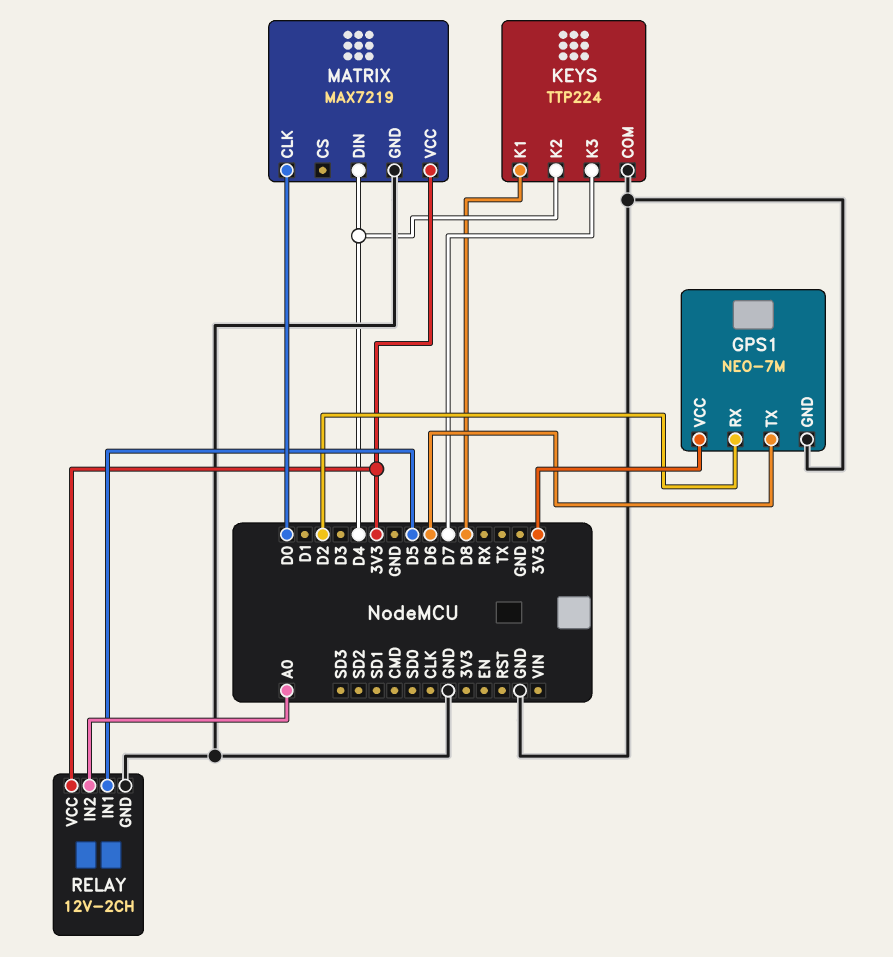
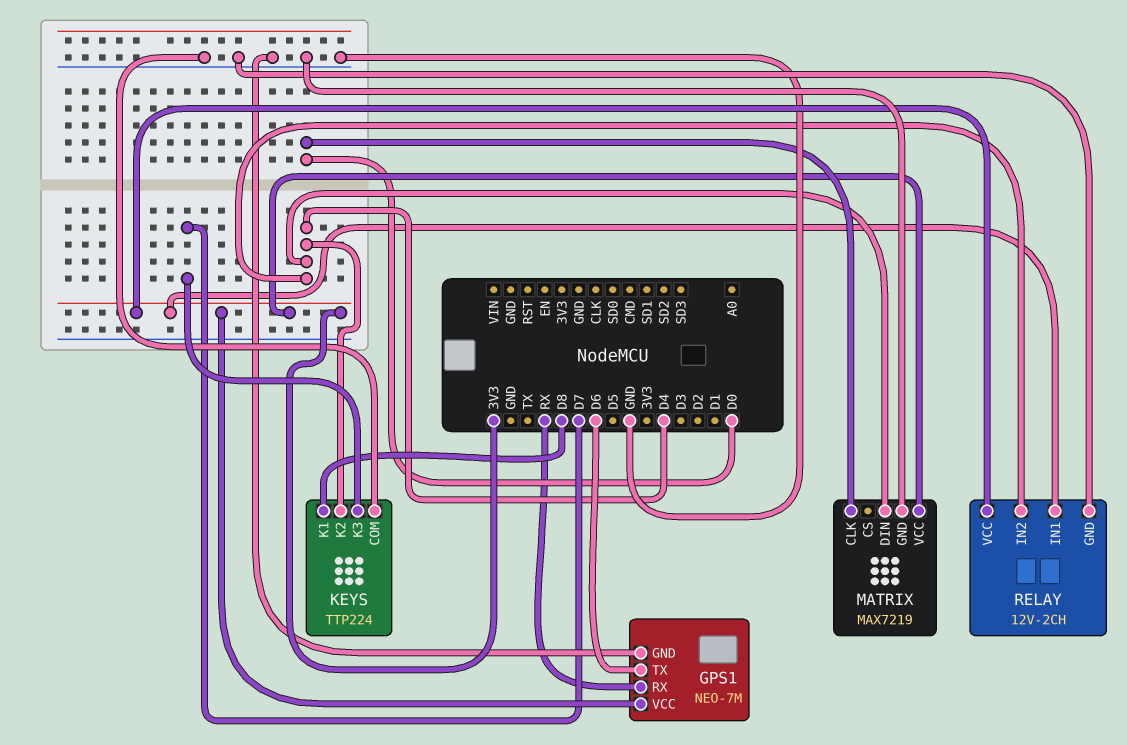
GPS1 pin RX: D2 -> RX
RELAY pin IN1: D5 -> 3V3
RELAY pin IN2: A0 -> D4

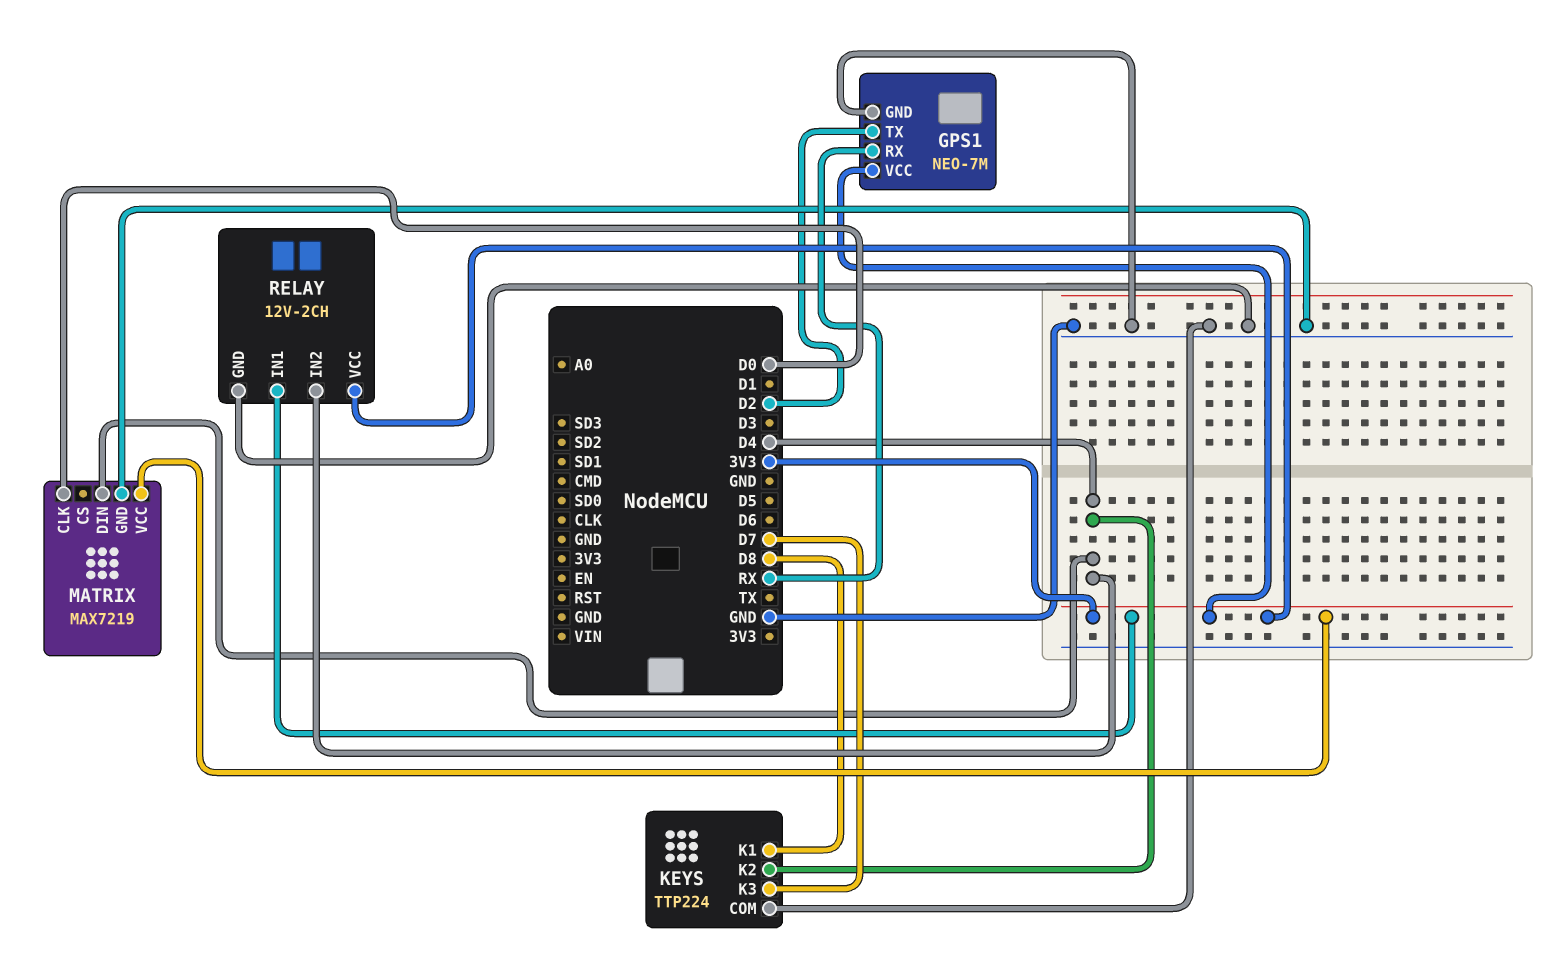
GPS1 pin TX: D6 -> D2

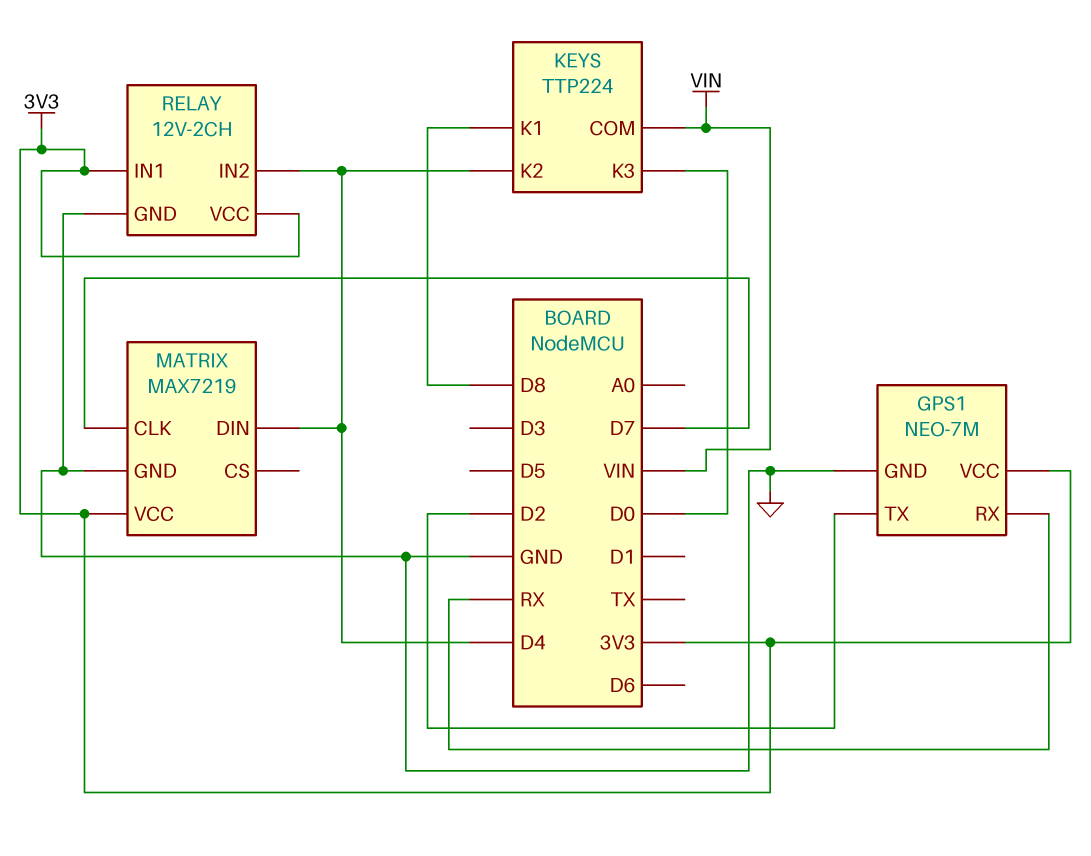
KEYS pin COM: GND -> VIN
KEYS pin K3: D7 -> D0
MATRIX pin CLK: D0 -> D7

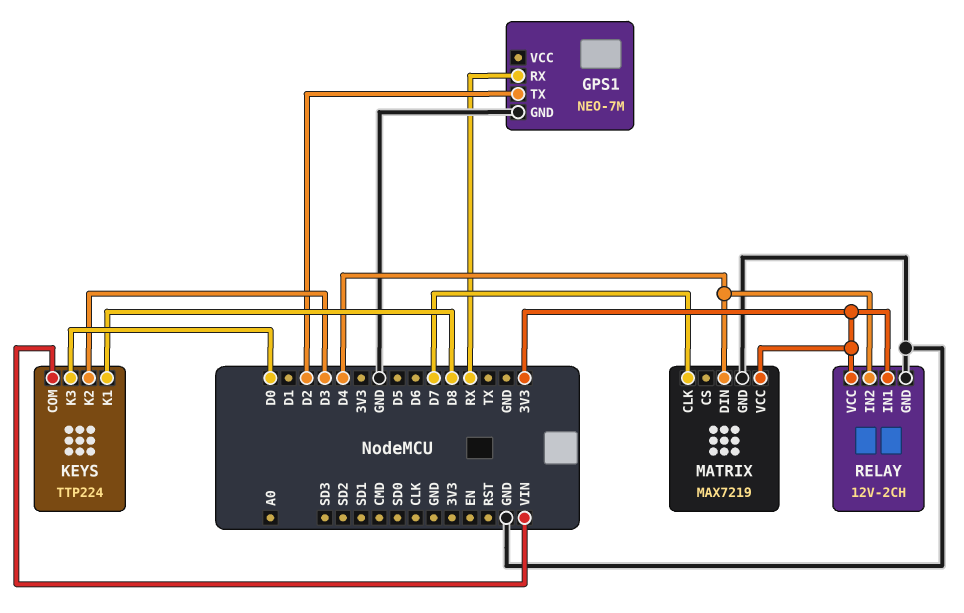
GPS1 pin VCC: 3V3 -> none
KEYS pin K2: D4 -> D3

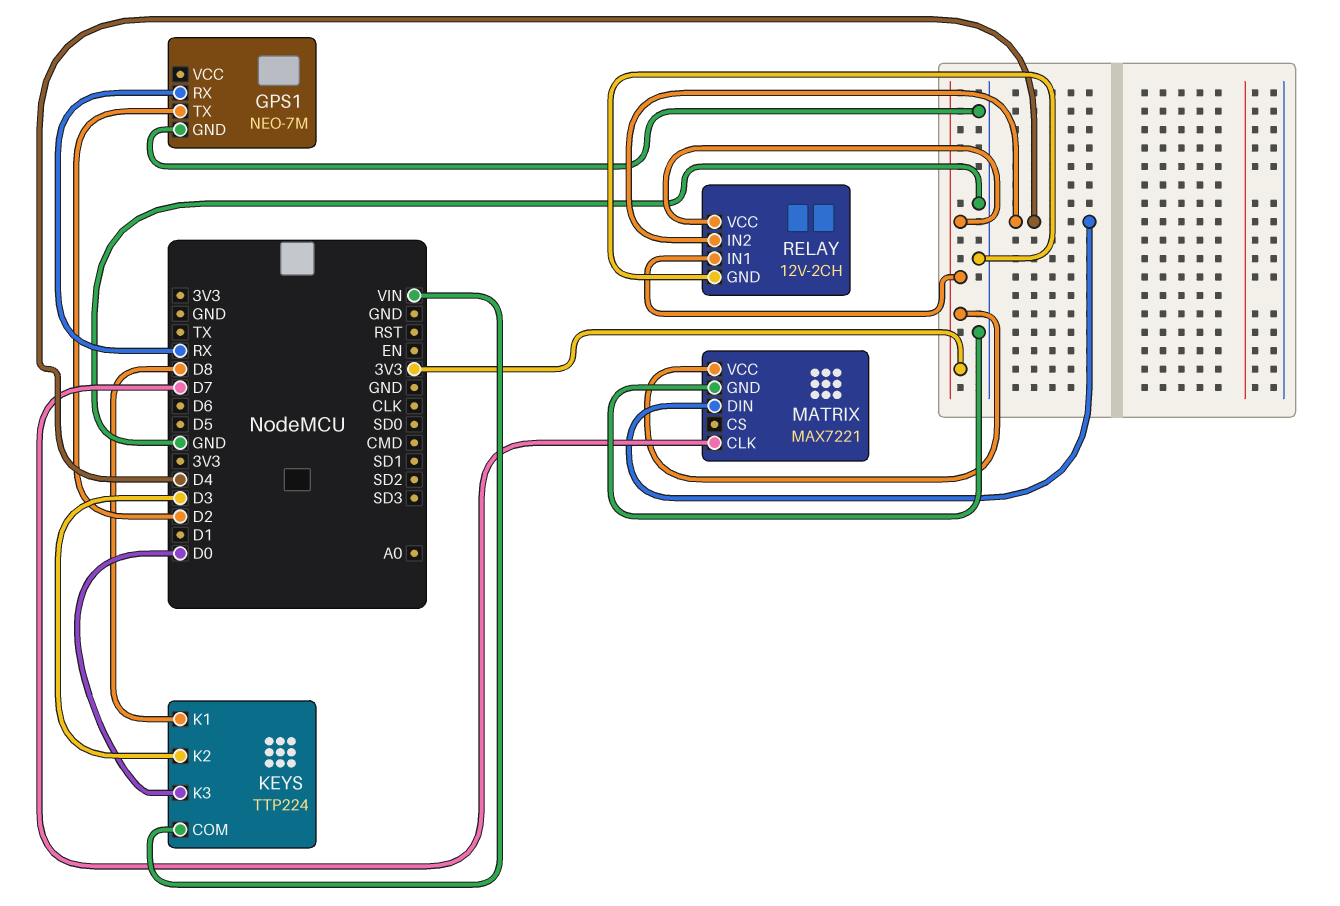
MATRIX: MAX7219 -> MAX7221

